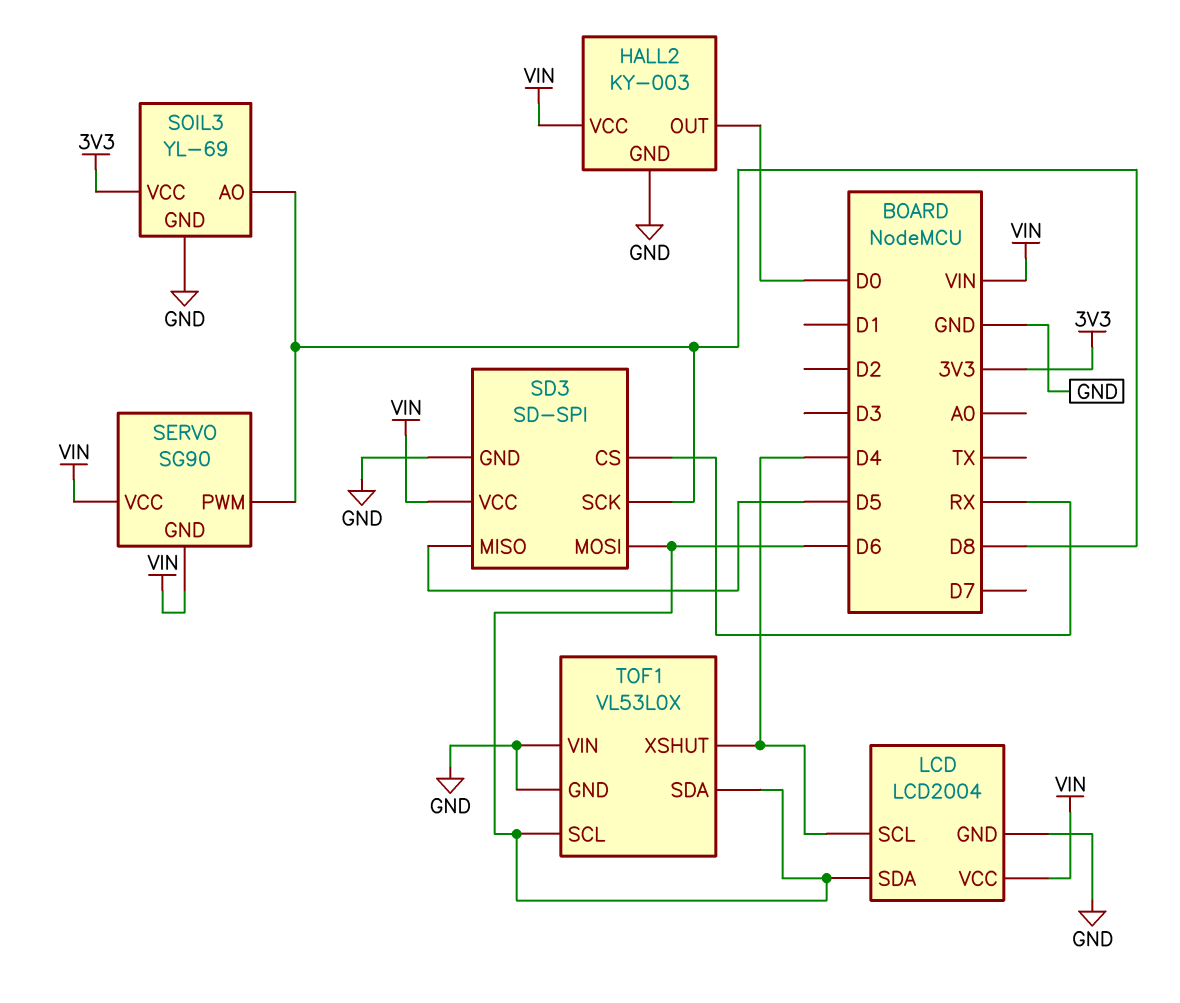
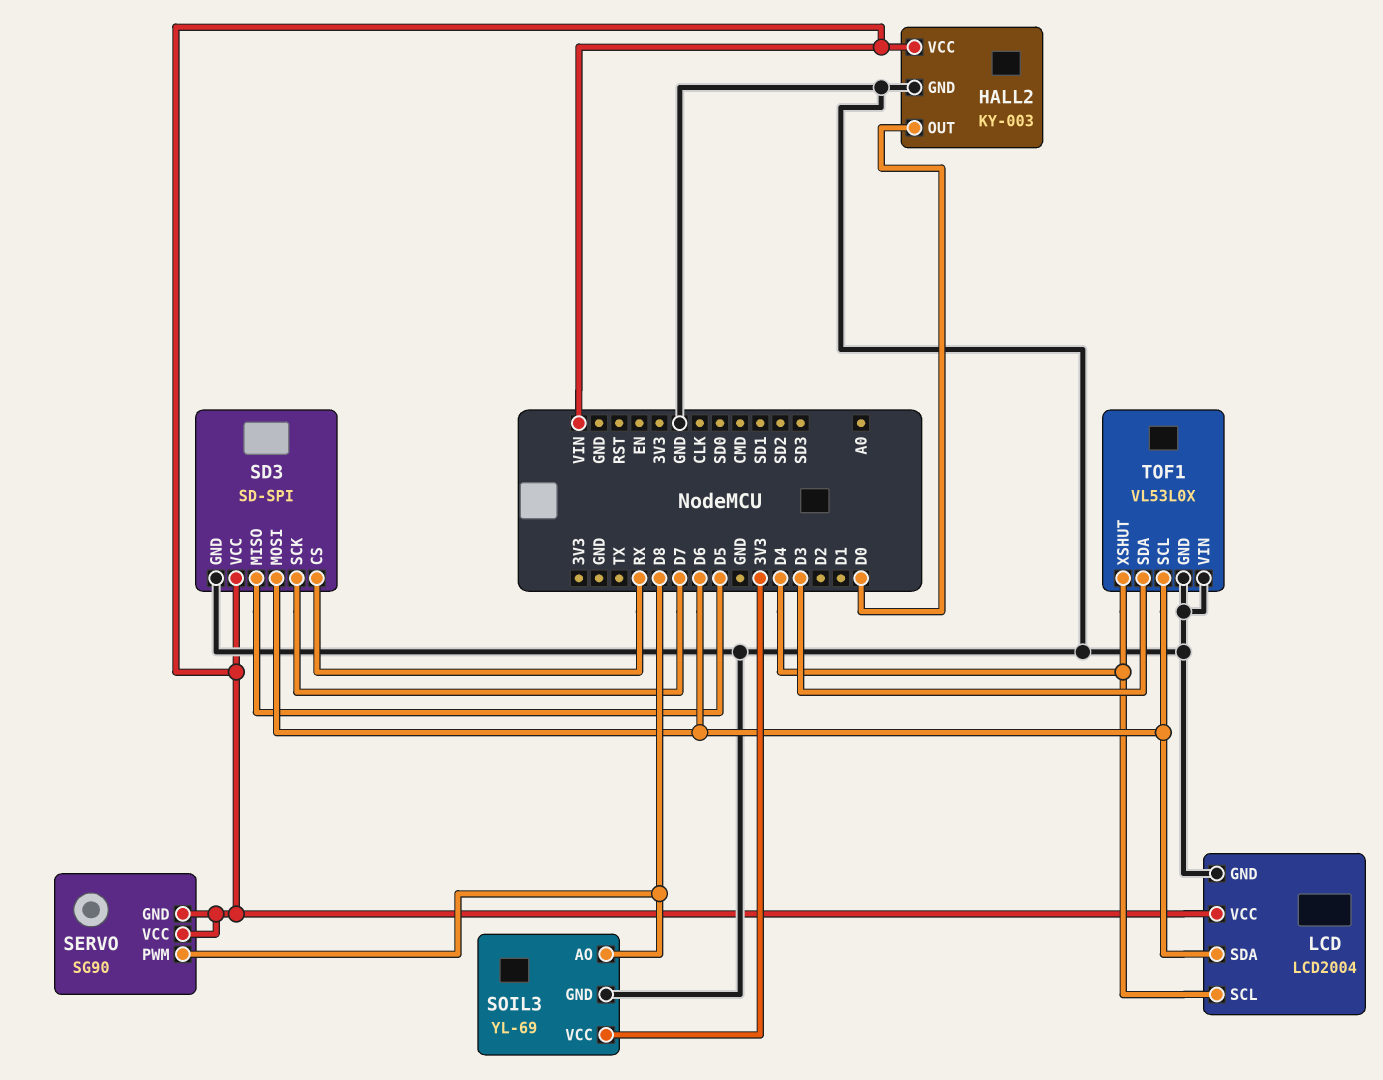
SD3 pin SCK: D8 -> D7
TOF1 pin SDA: D6 -> D3

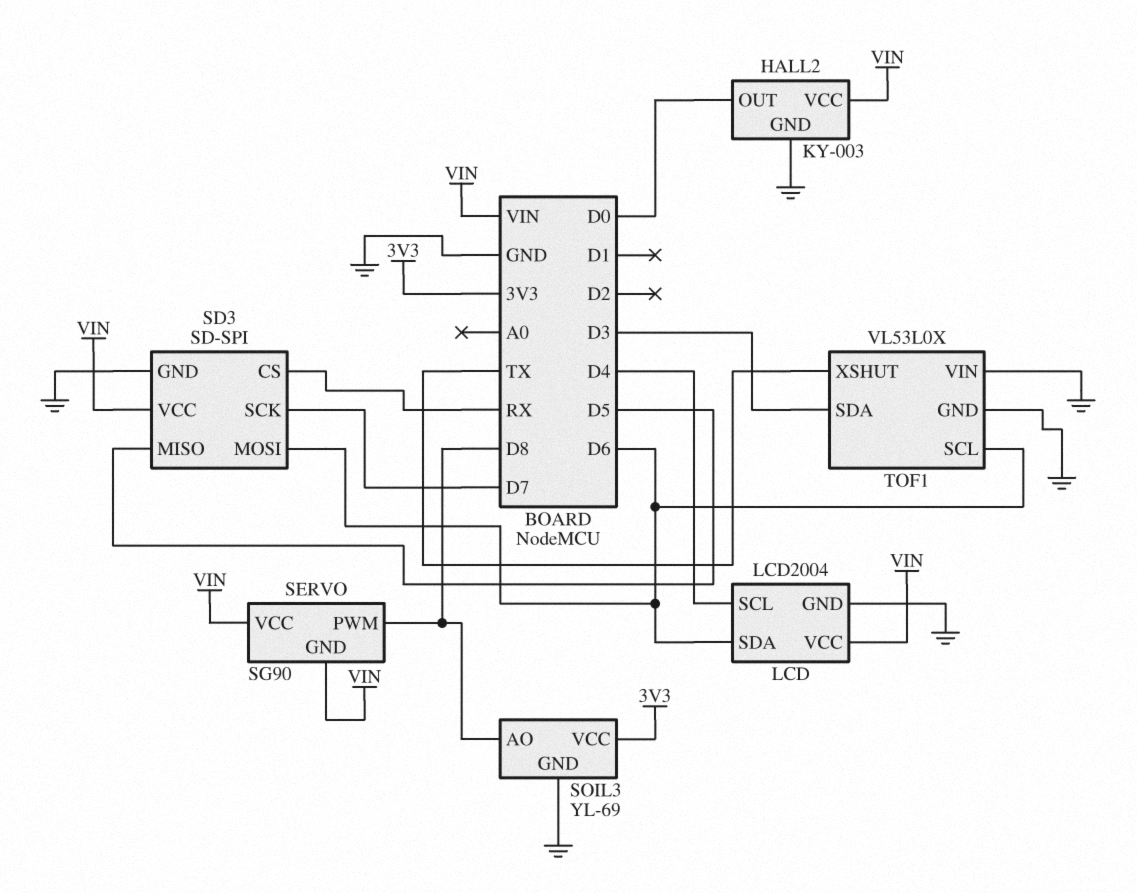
TOF1 pin XSHUT: D4 -> TX

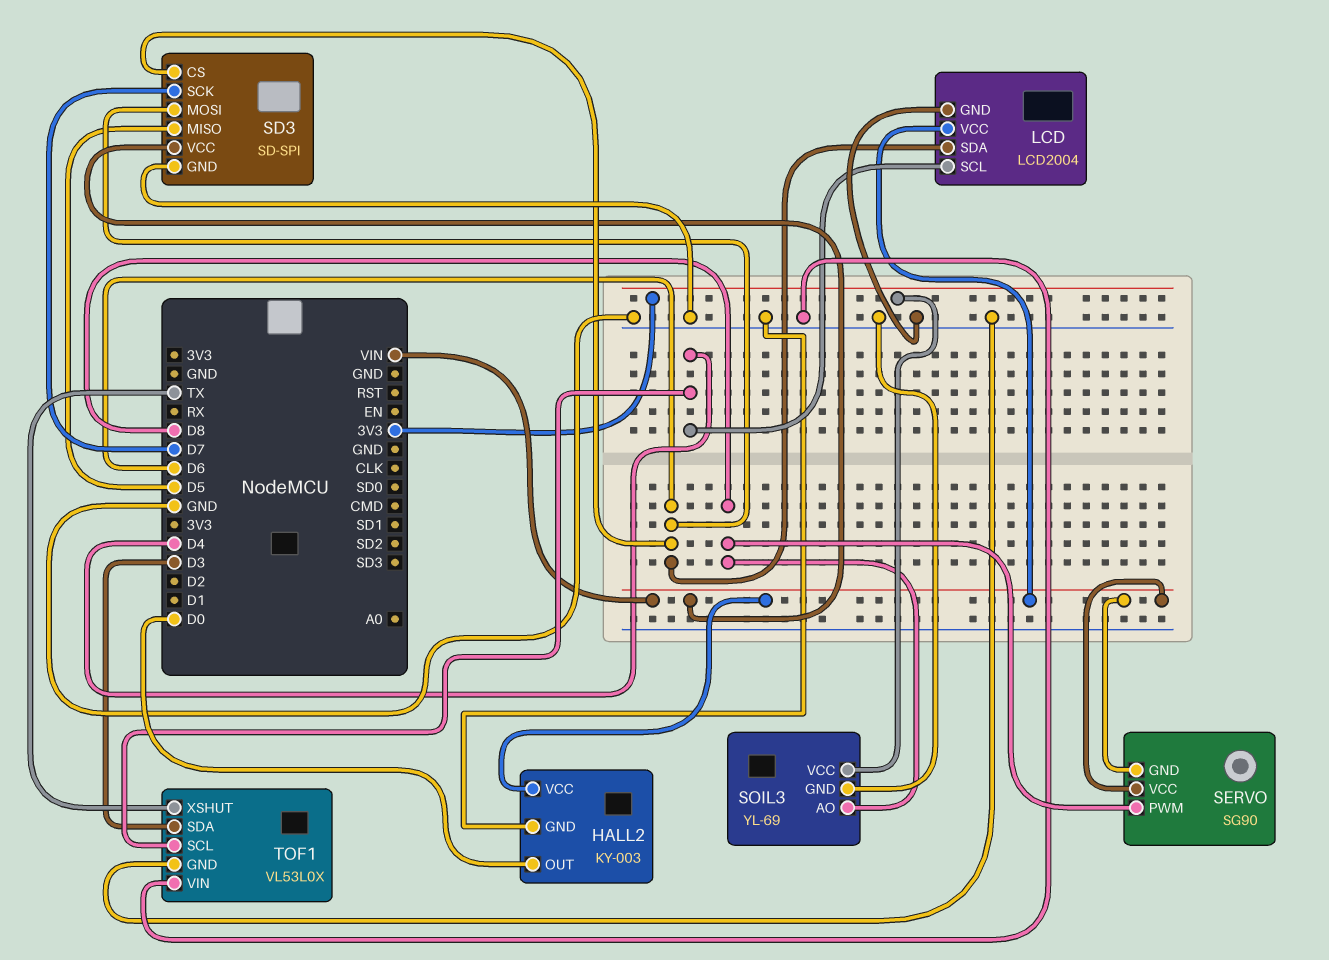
SD3 pin CS: RX -> D6
TOF1 pin SCL: D6 -> D4

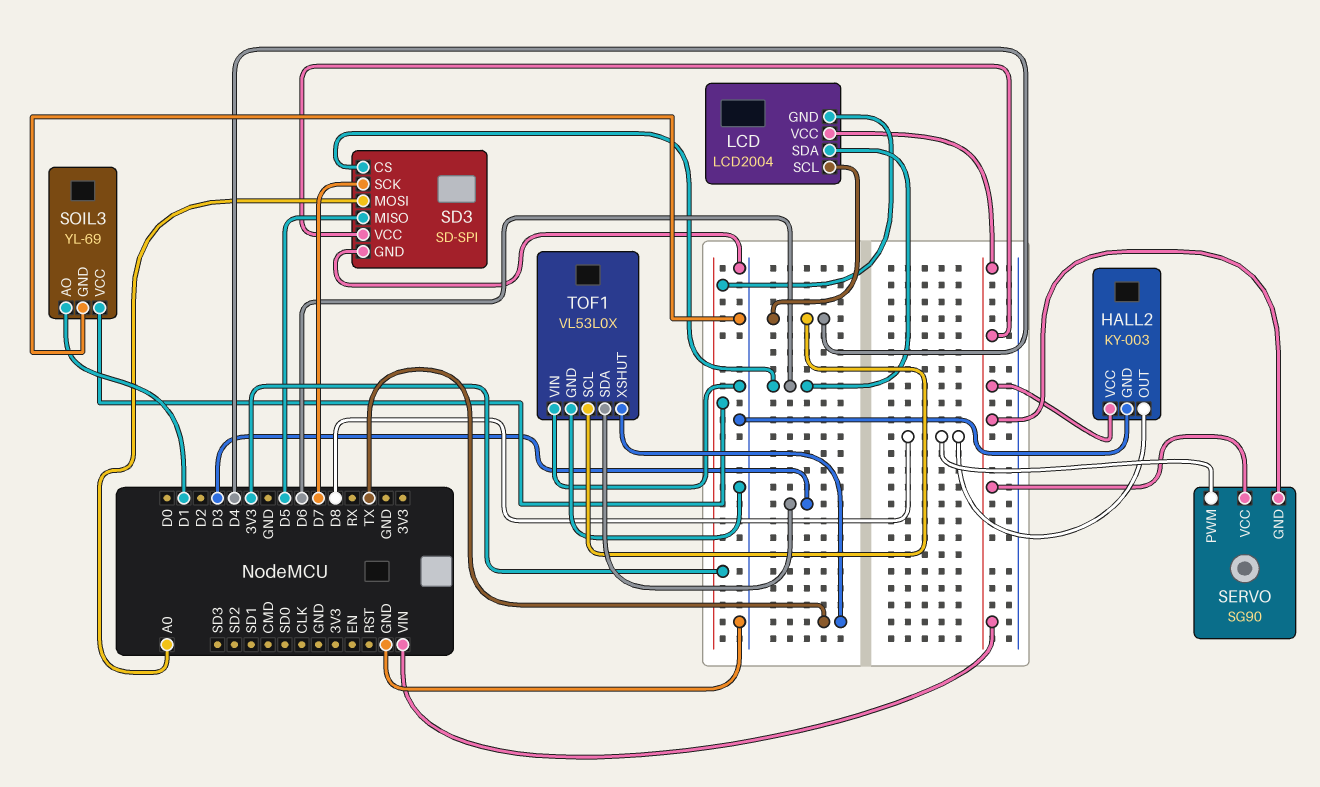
HALL2 pin OUT: D0 -> D8
LCD pin GND: GND -> 3V3
SD3 pin MOSI: D6 -> A0
SOIL3 pin AO: D8 -> D1

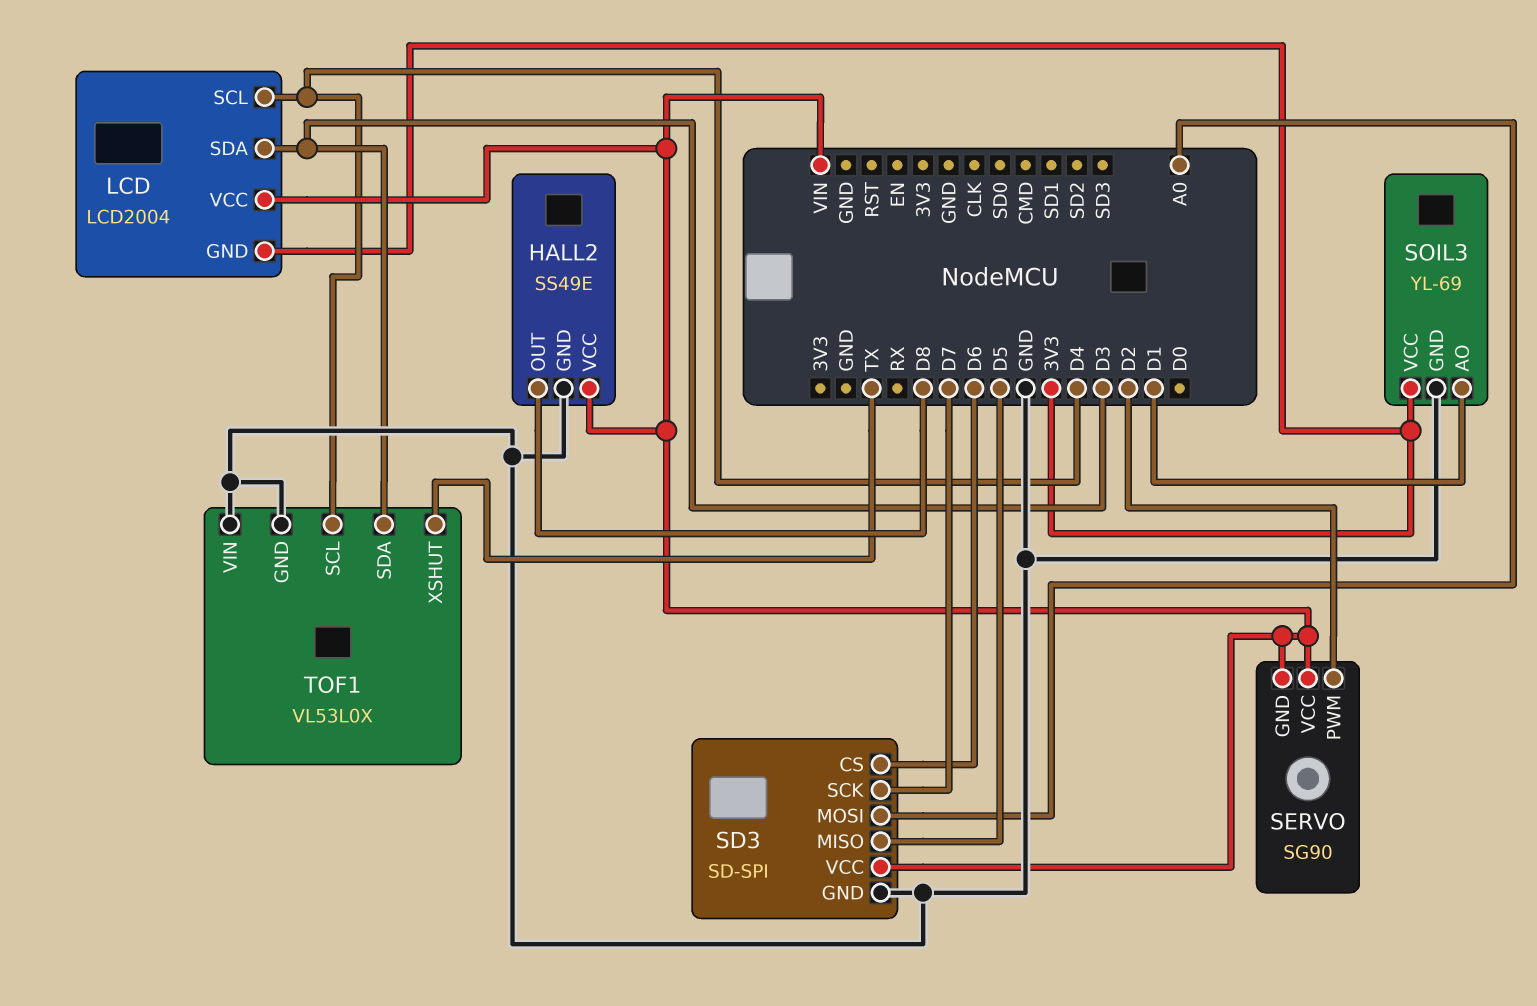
HALL2: KY-003 -> SS49E
LCD pin SDA: D6 -> D3
SERVO pin PWM: D8 -> D2

